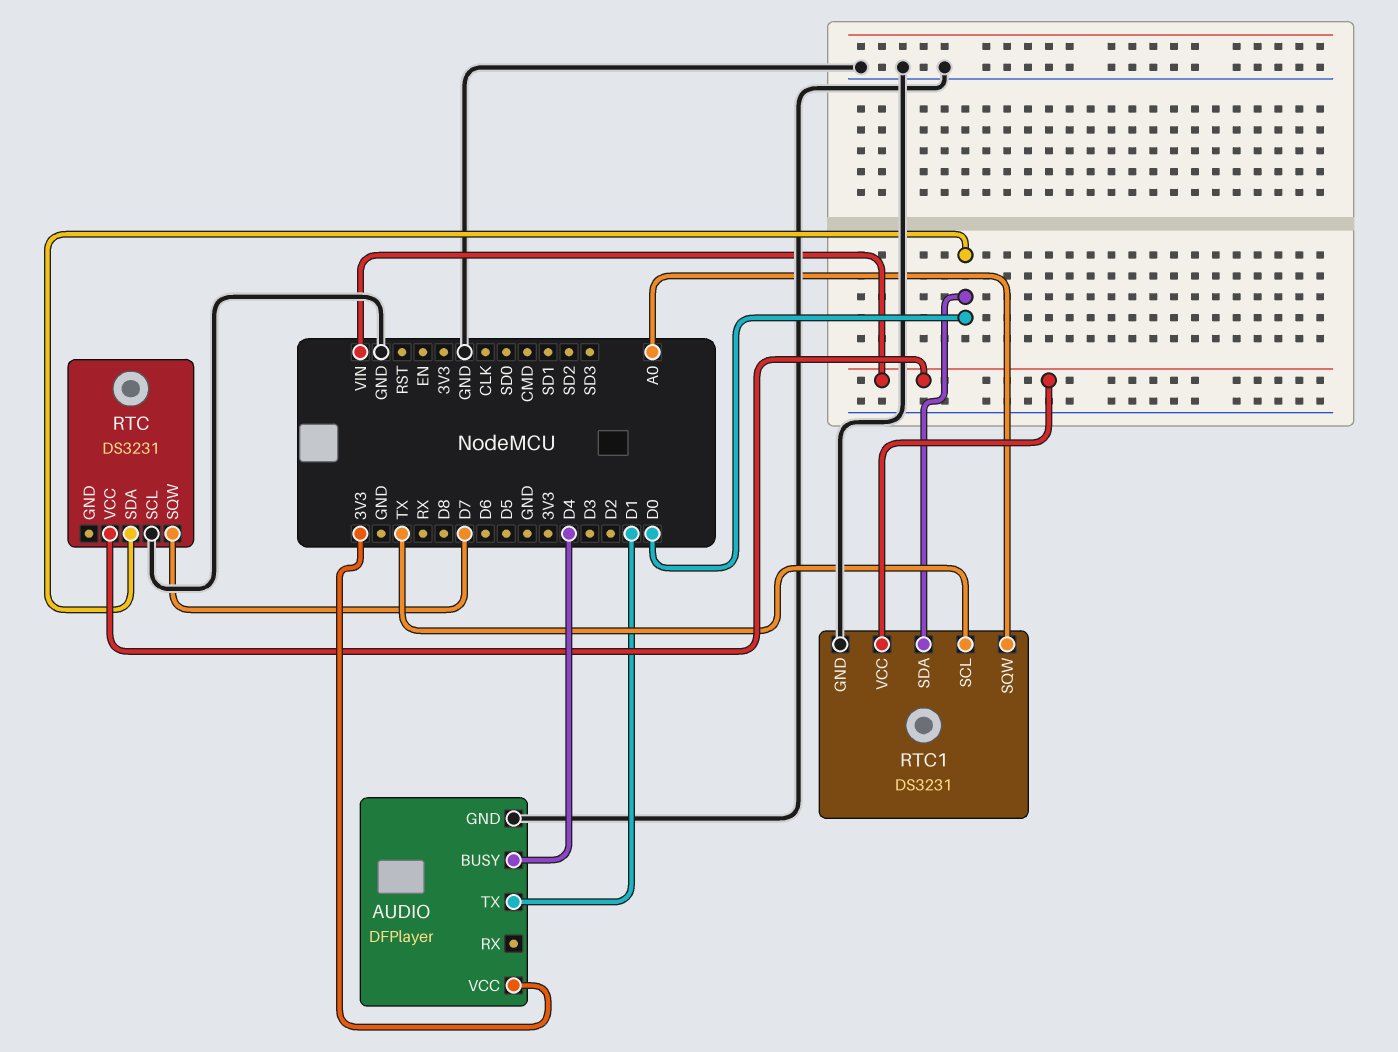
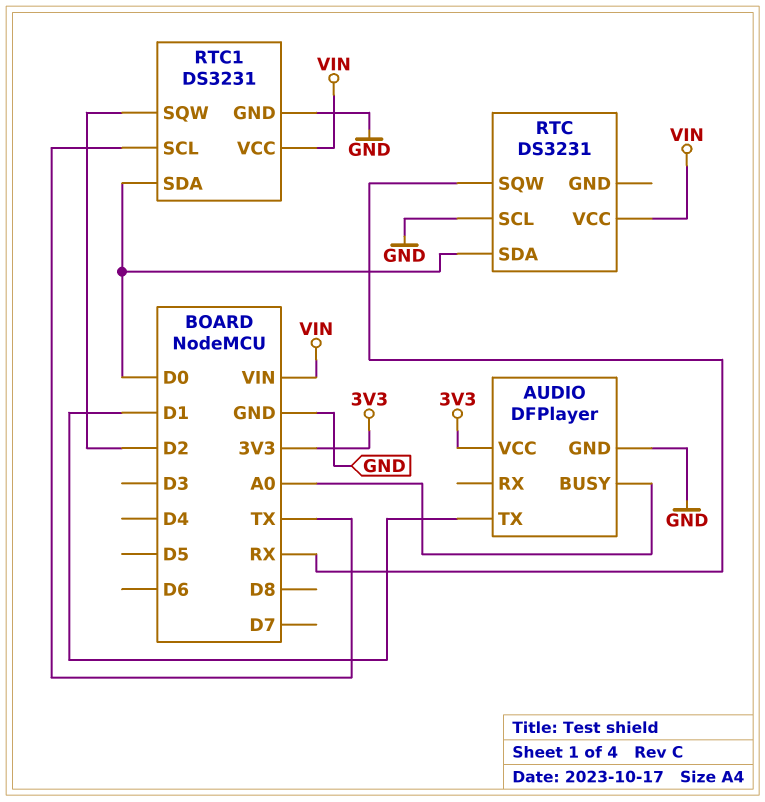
AUDIO pin BUSY: D4 -> A0
RTC pin SQW: D7 -> RX
RTC1 pin SQW: A0 -> D2

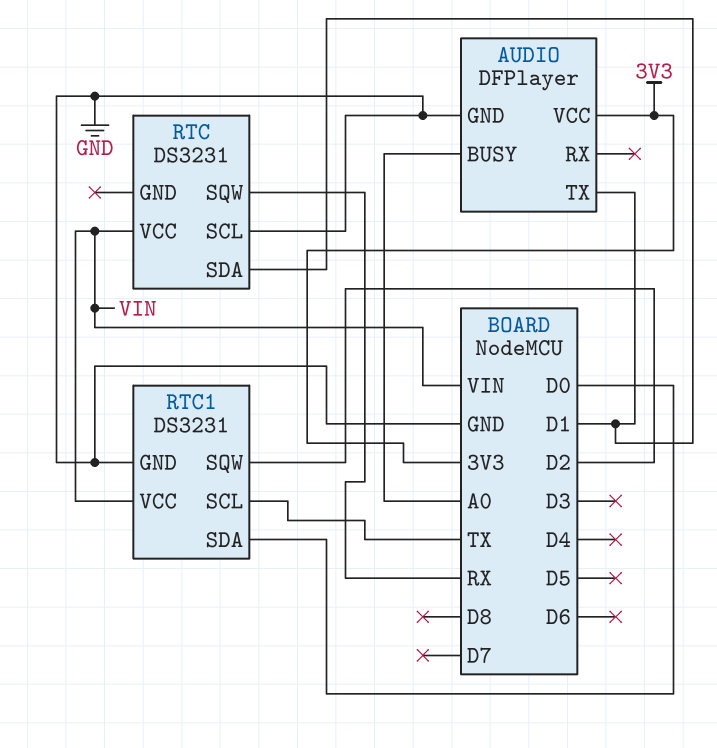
RTC pin SDA: D0 -> D1

